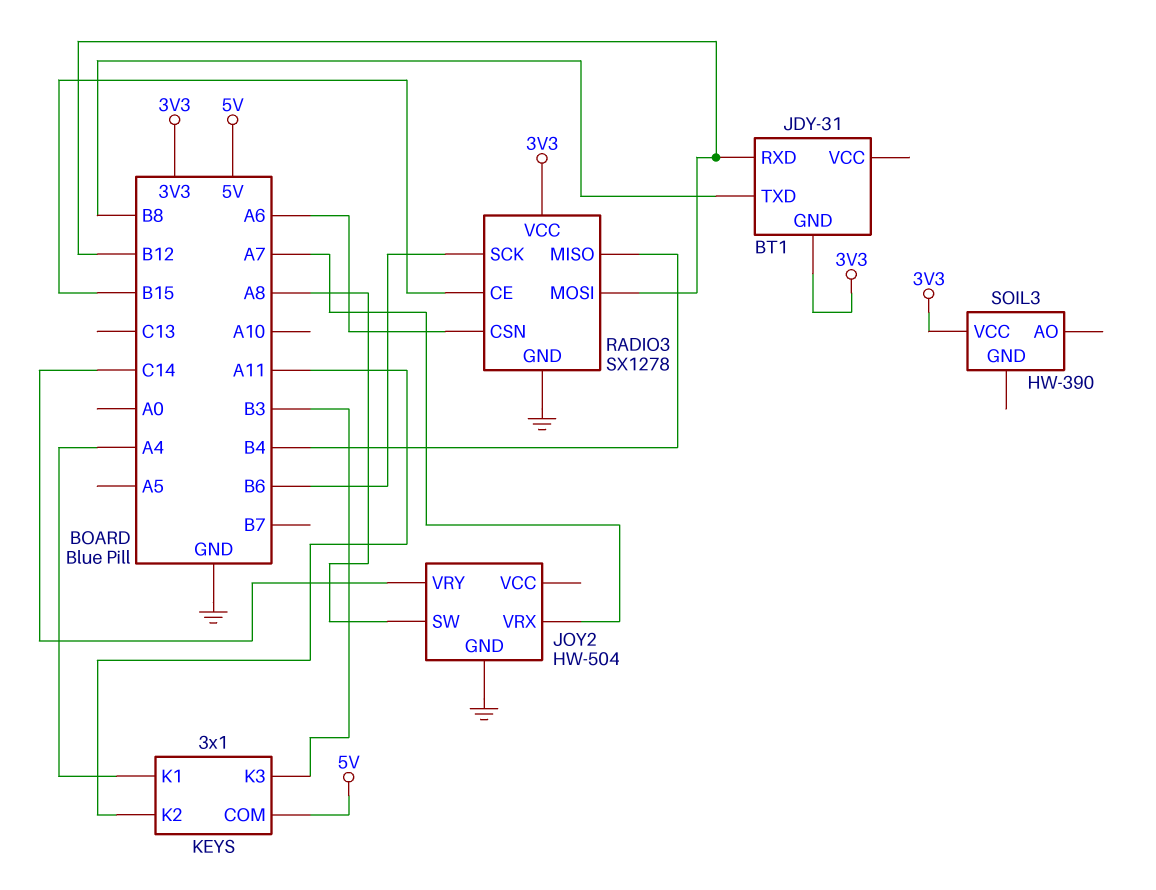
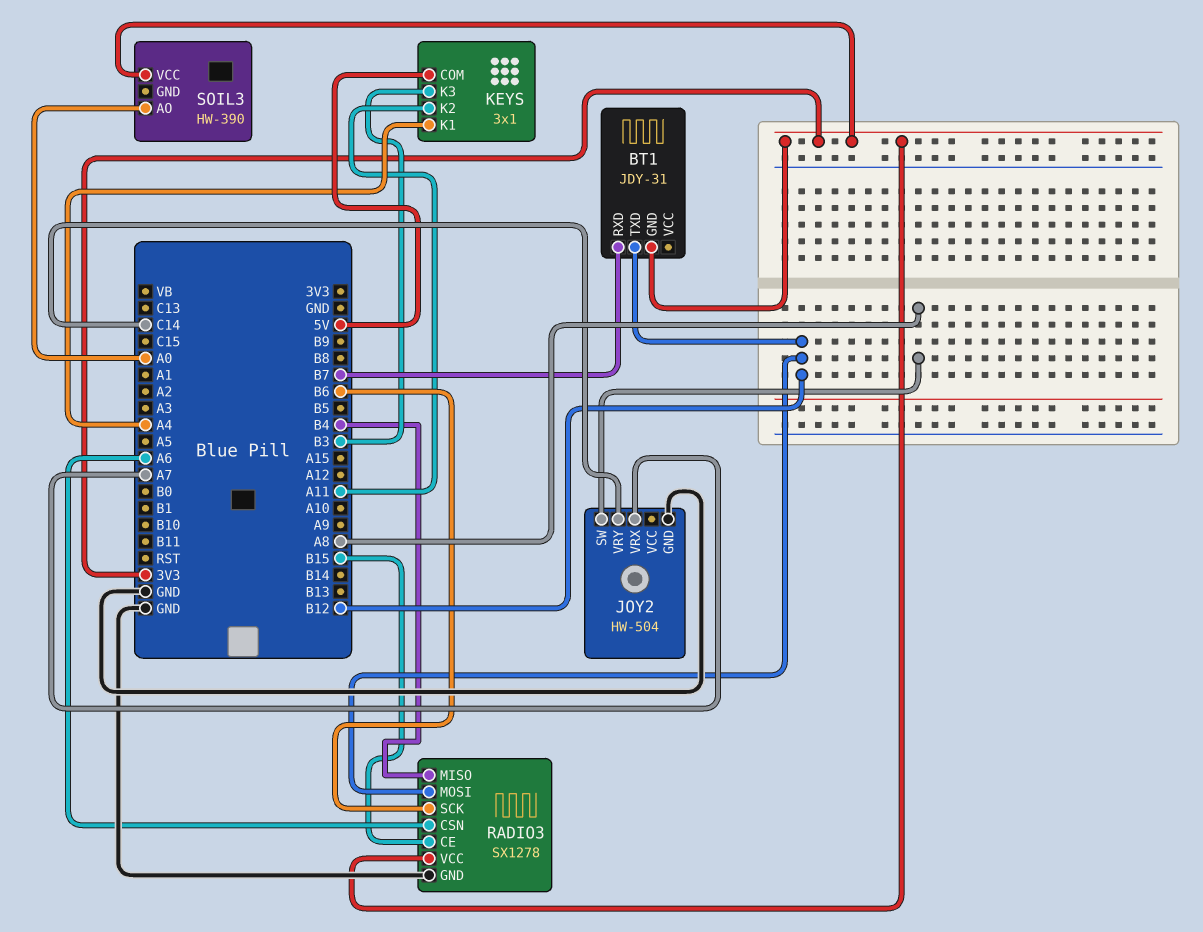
BT1 pin RXD: B12 -> B7
BT1 pin TXD: B8 -> B12
SOIL3 pin AO: none -> A0

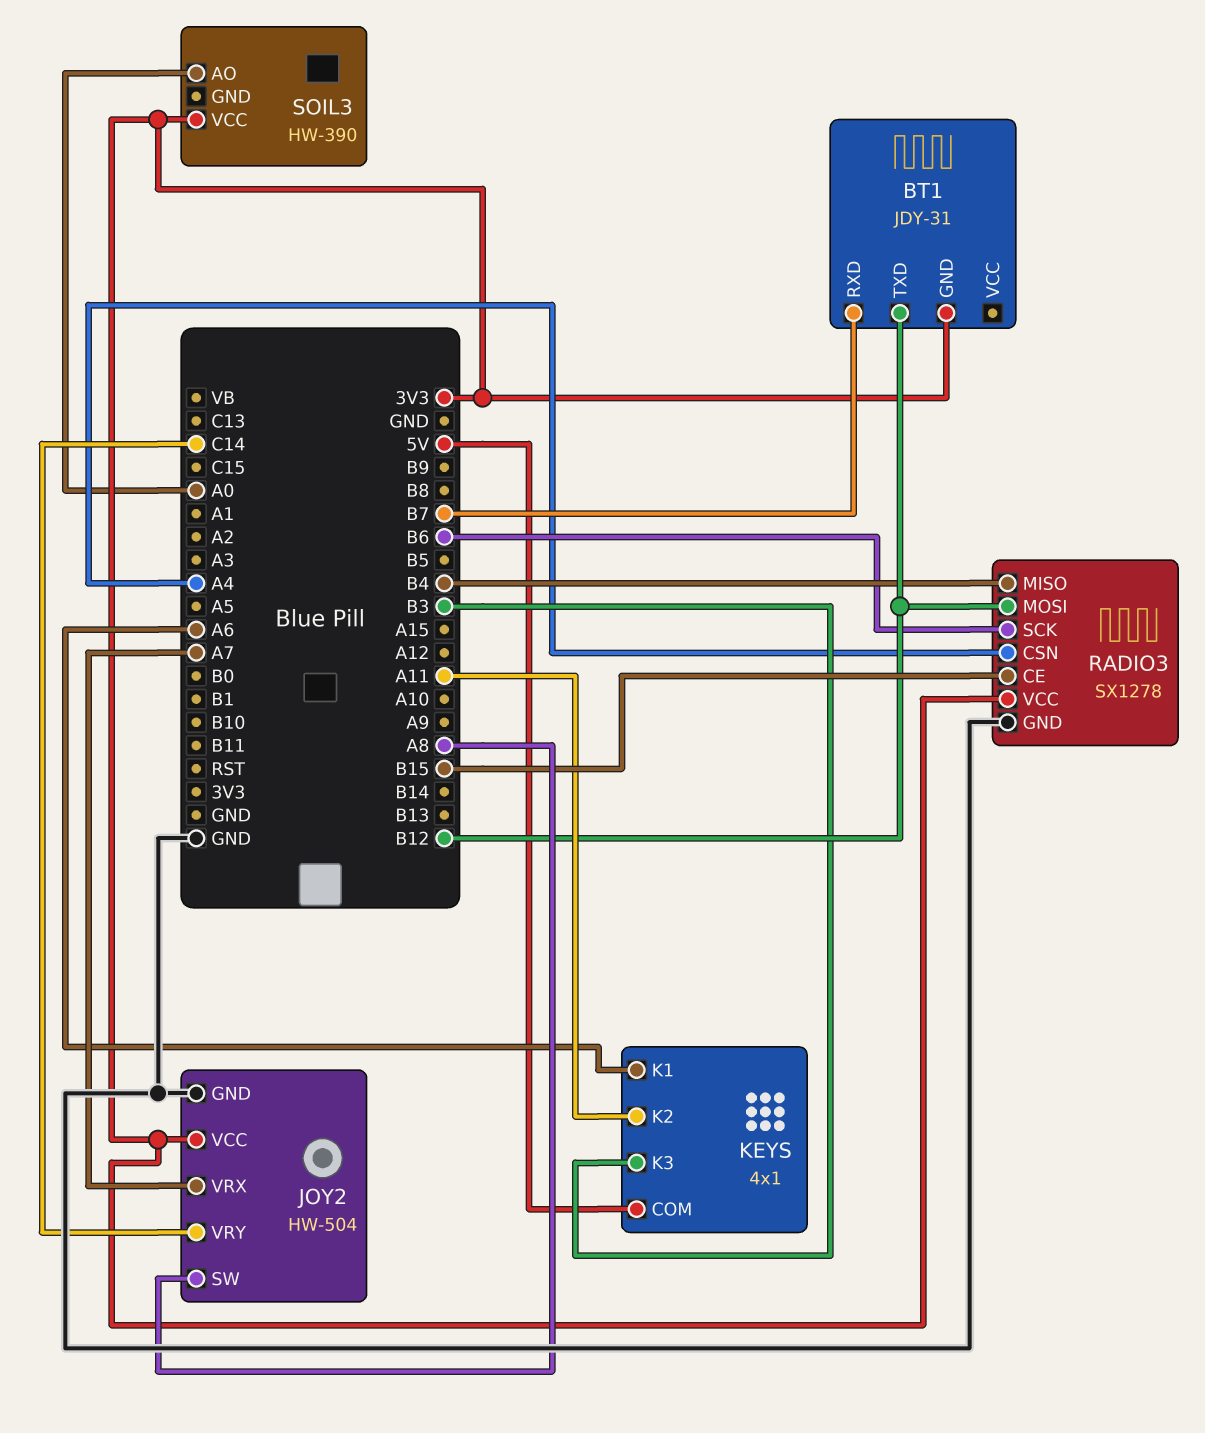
JOY2 pin VCC: none -> 3V3
KEYS: 3x1 -> 4x1
KEYS pin K1: A4 -> A6
RADIO3 pin CSN: A6 -> A4

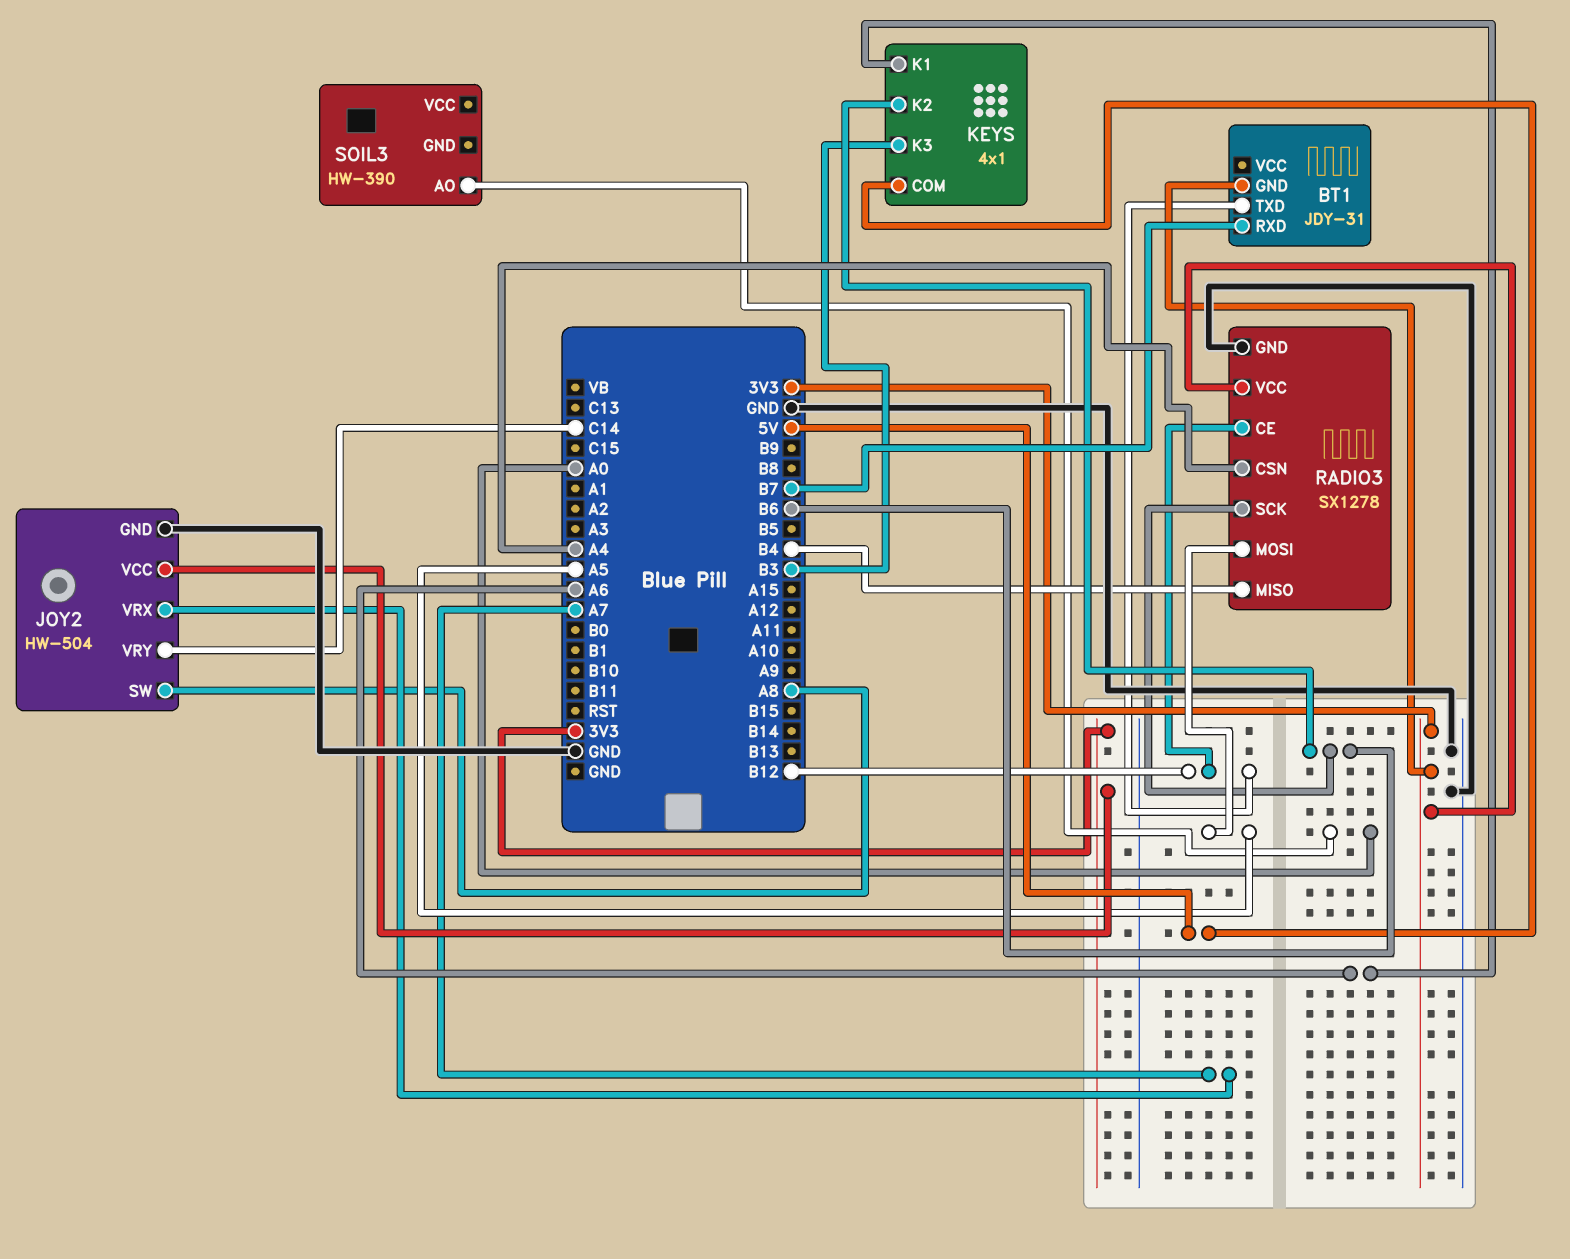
KEYS pin K2: A11 -> B6
RADIO3 pin CE: B15 -> B12
RADIO3 pin MOSI: B12 -> A5
SOIL3 pin VCC: 3V3 -> none

